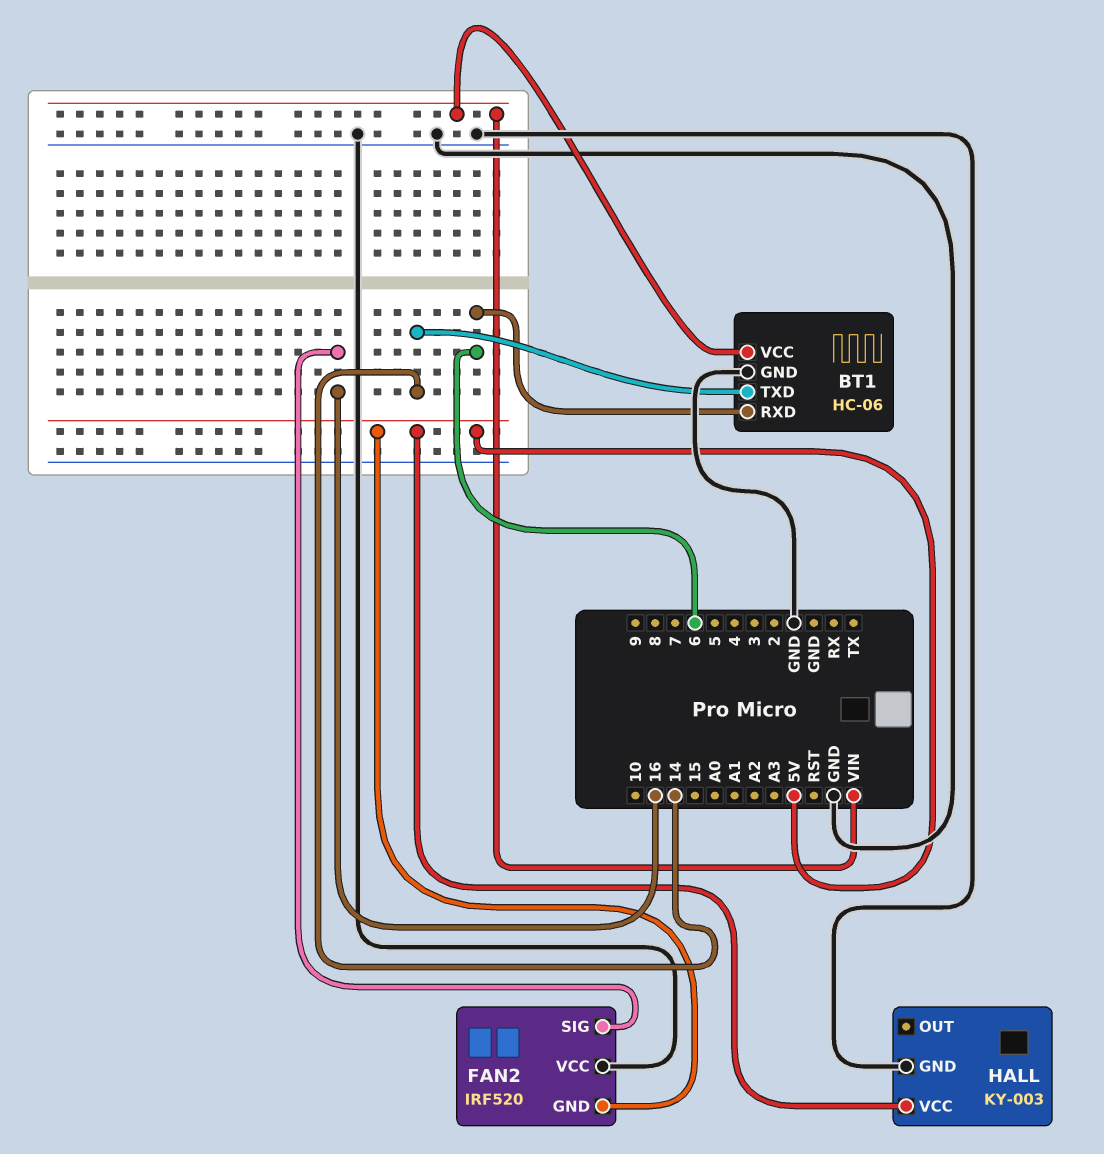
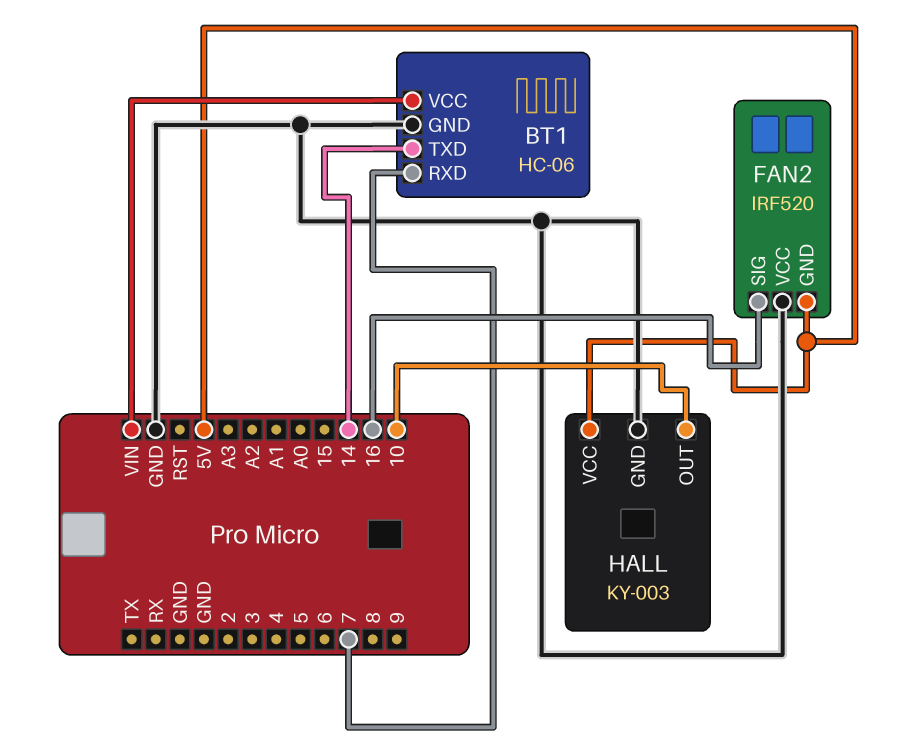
BT1 pin RXD: 6 -> 7
HALL pin OUT: none -> 10

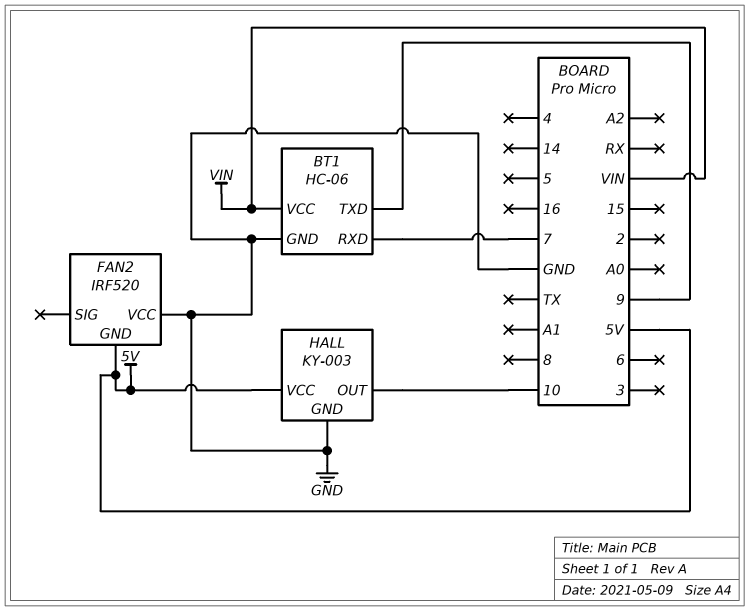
BT1 pin TXD: 14 -> 9
FAN2 pin SIG: 16 -> none

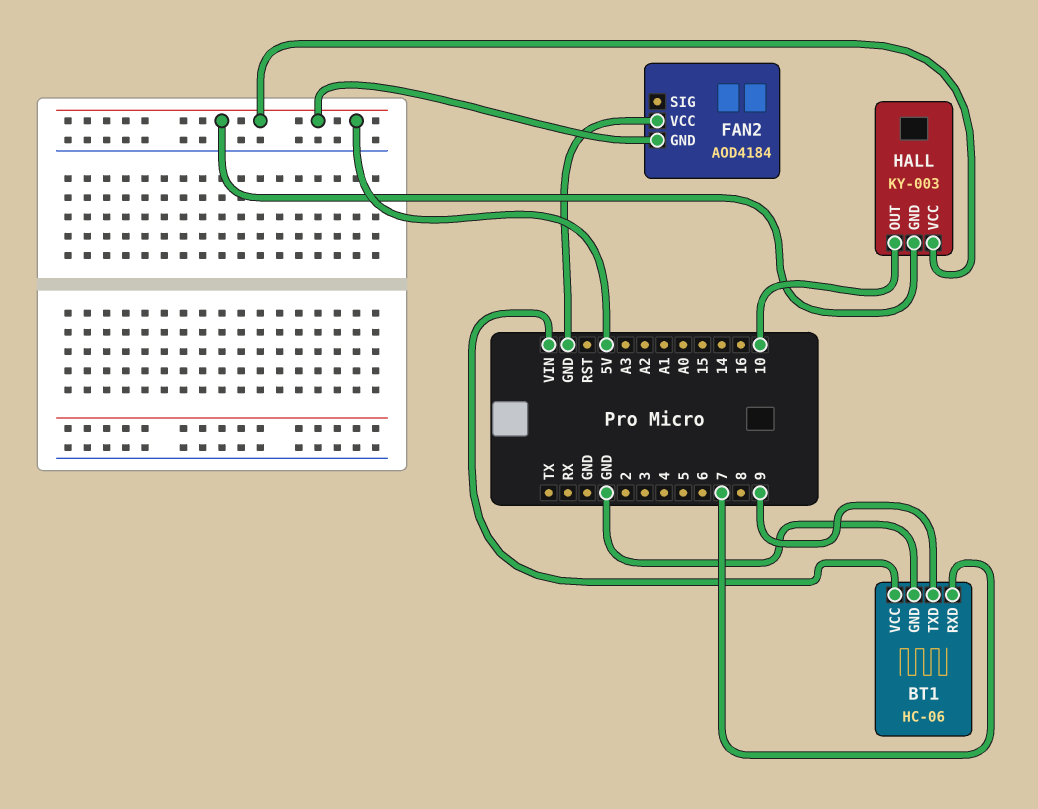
FAN2: IRF520 -> AOD4184
HALL pin GND: GND -> 5V

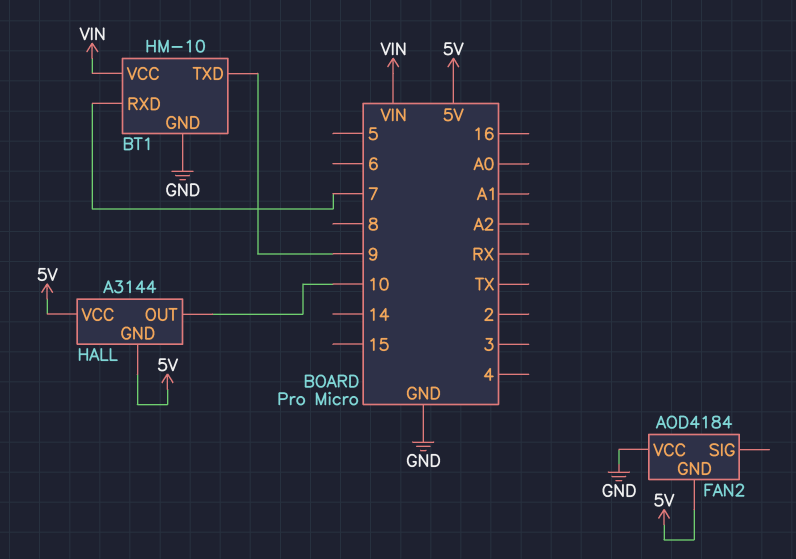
BT1: HC-06 -> HM-10
HALL: KY-003 -> A3144

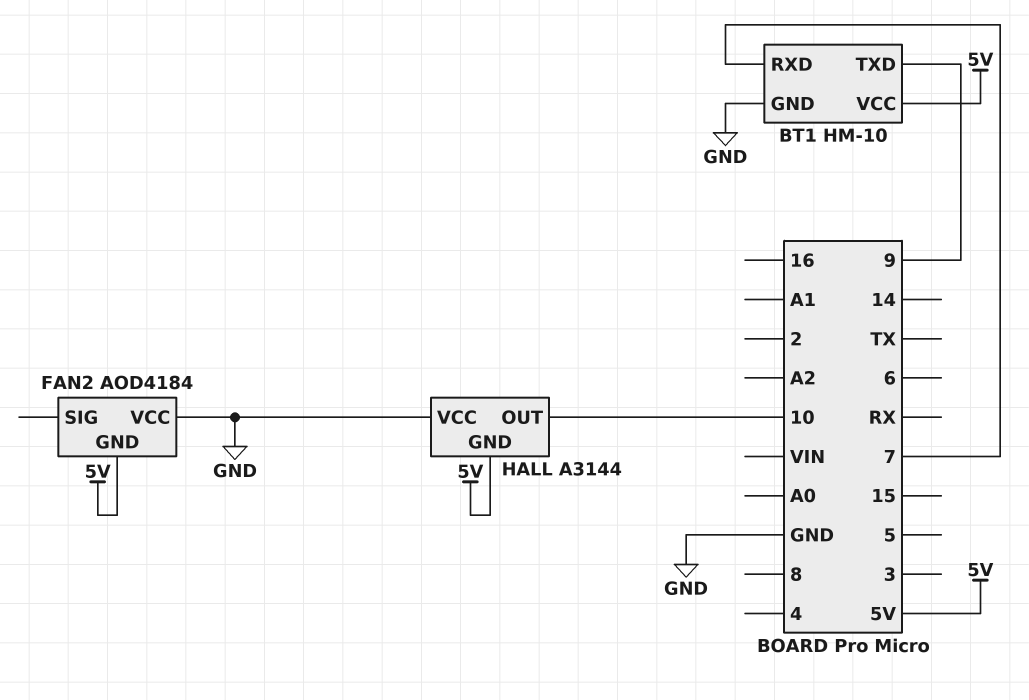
BT1 pin VCC: VIN -> 5V
HALL pin VCC: 5V -> GND

